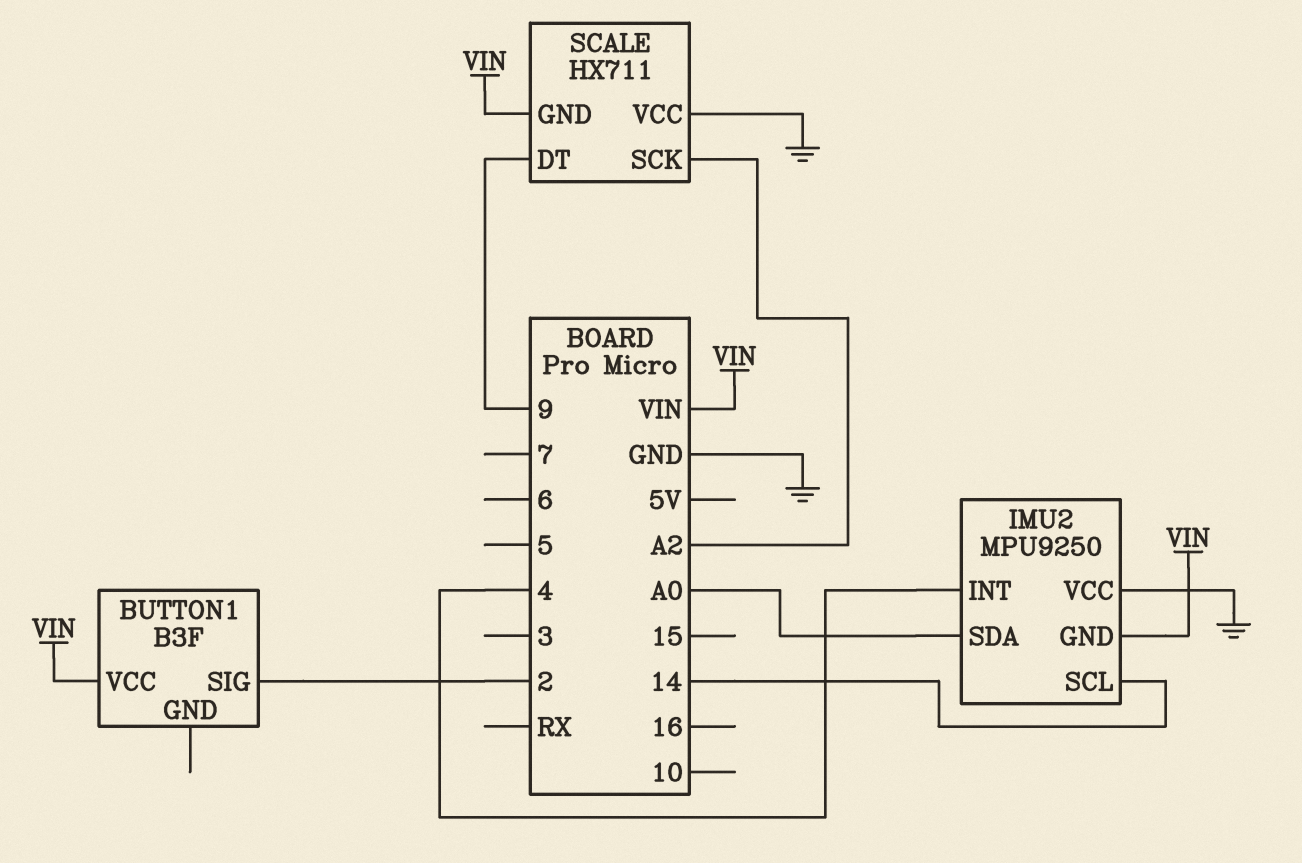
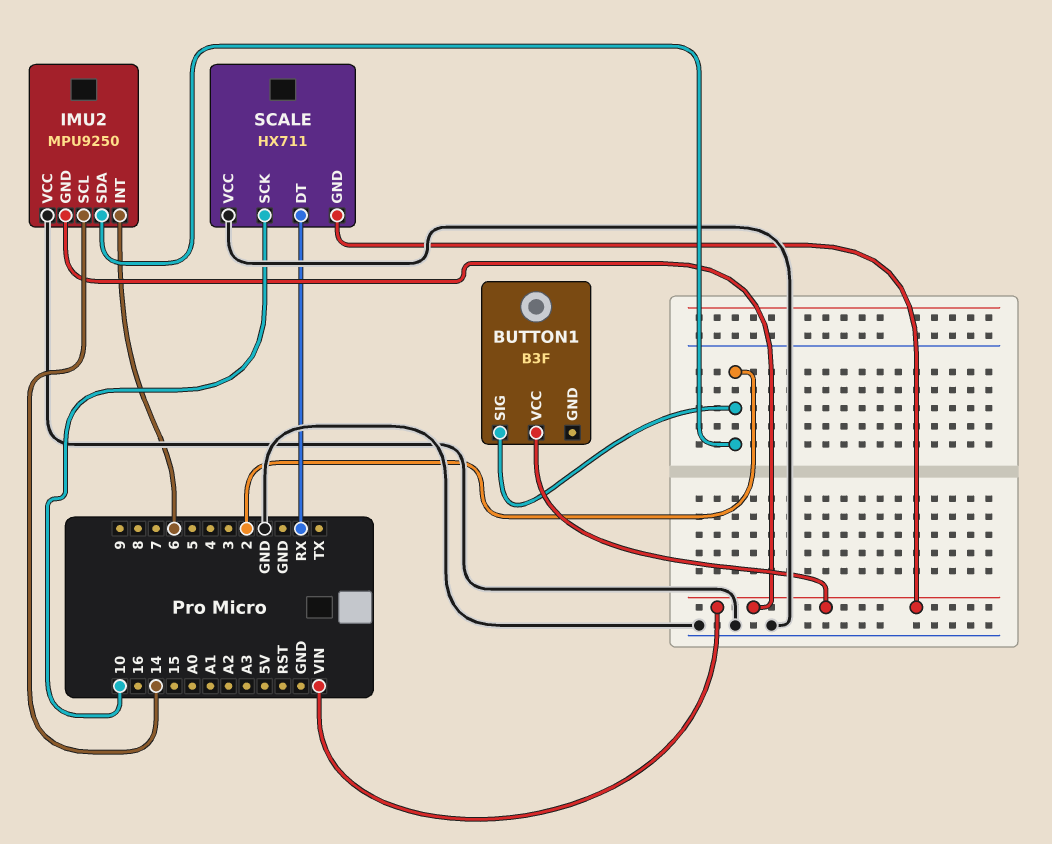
IMU2 pin INT: 4 -> 6
IMU2 pin SDA: A0 -> 2
SCALE pin DT: 9 -> RX
SCALE pin SCK: A2 -> 10

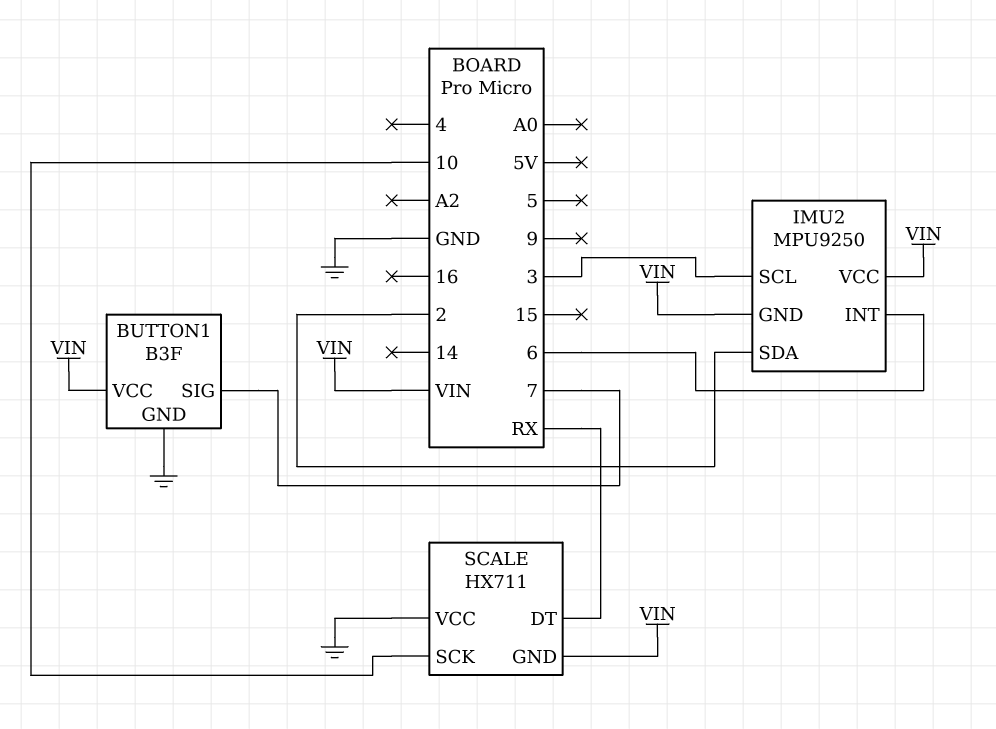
BUTTON1 pin GND: none -> GND
BUTTON1 pin SIG: 2 -> 7
IMU2 pin SCL: 14 -> 3
IMU2 pin VCC: GND -> VIN

